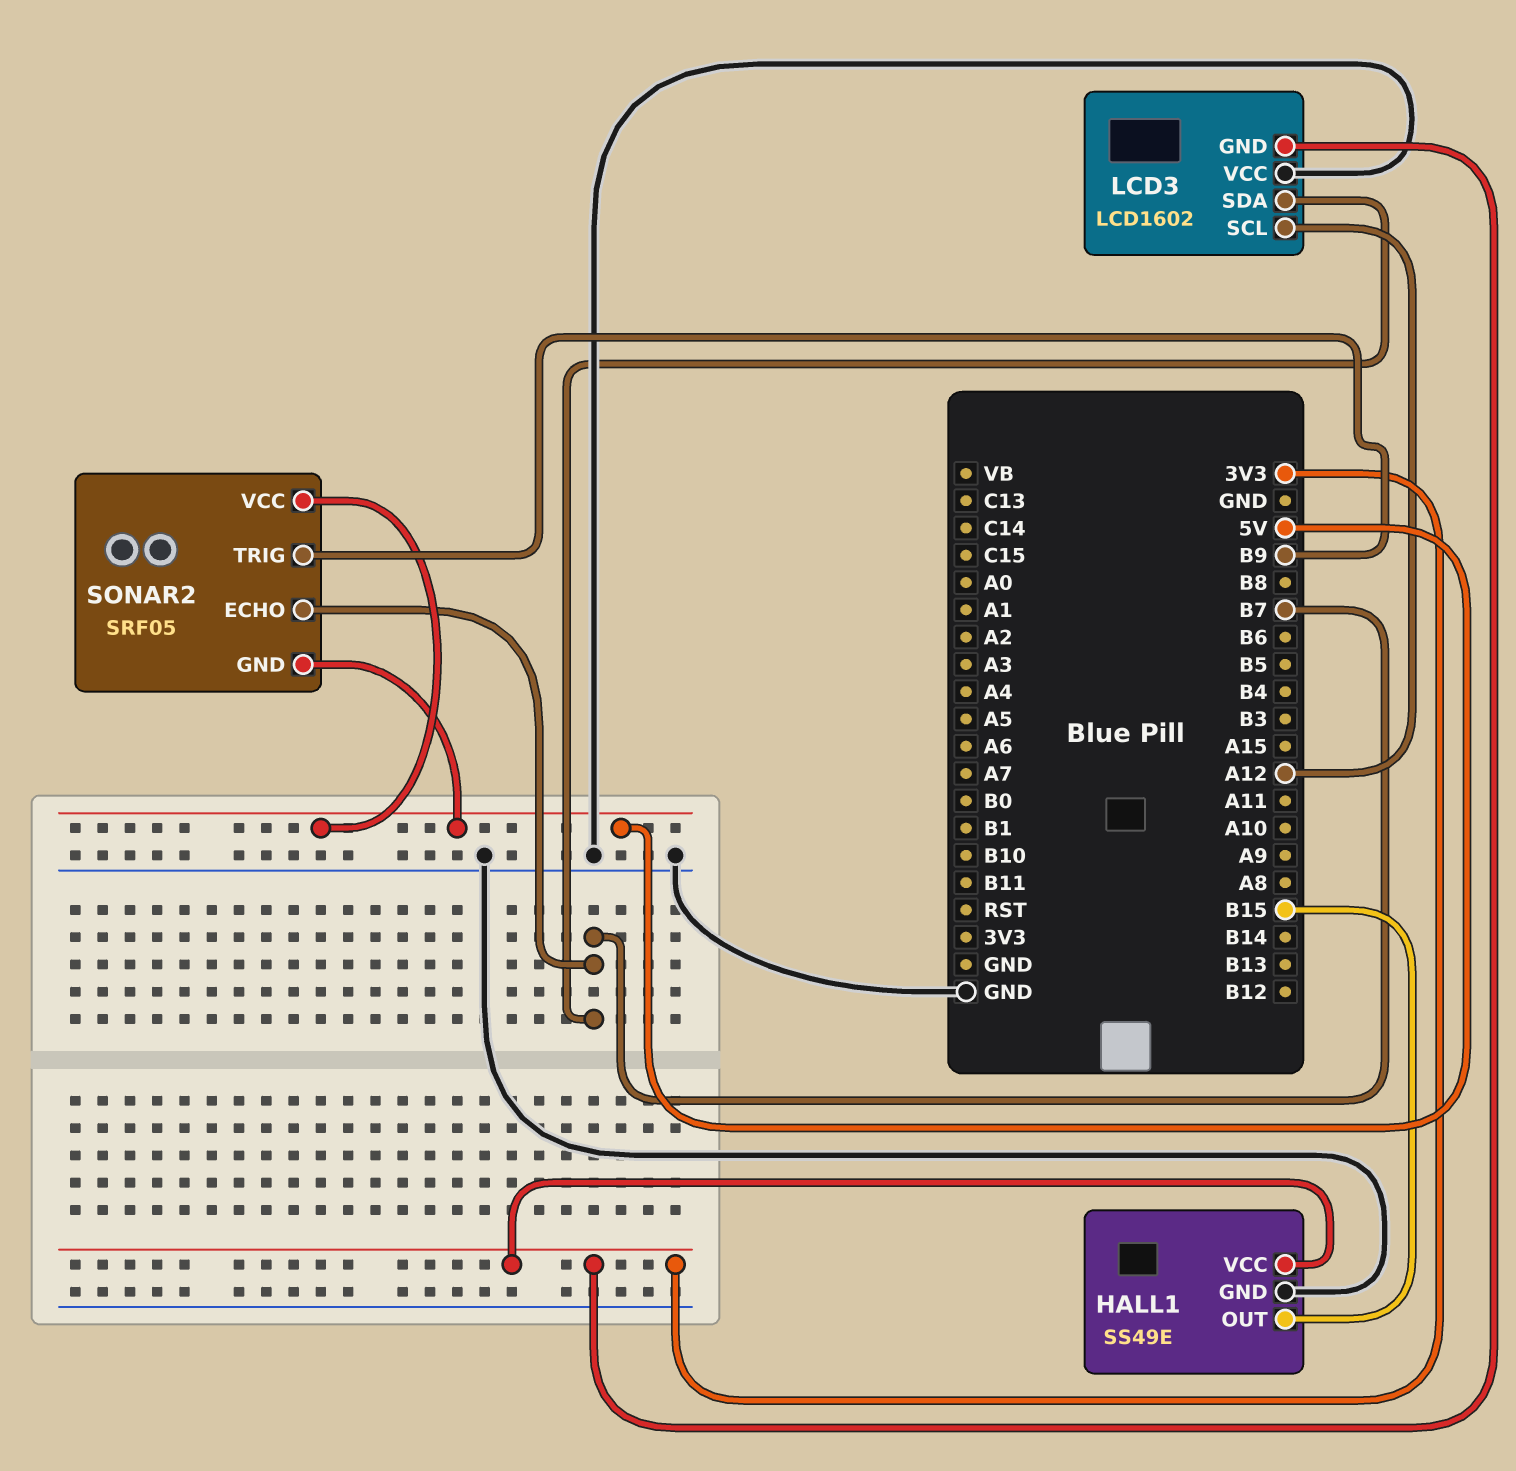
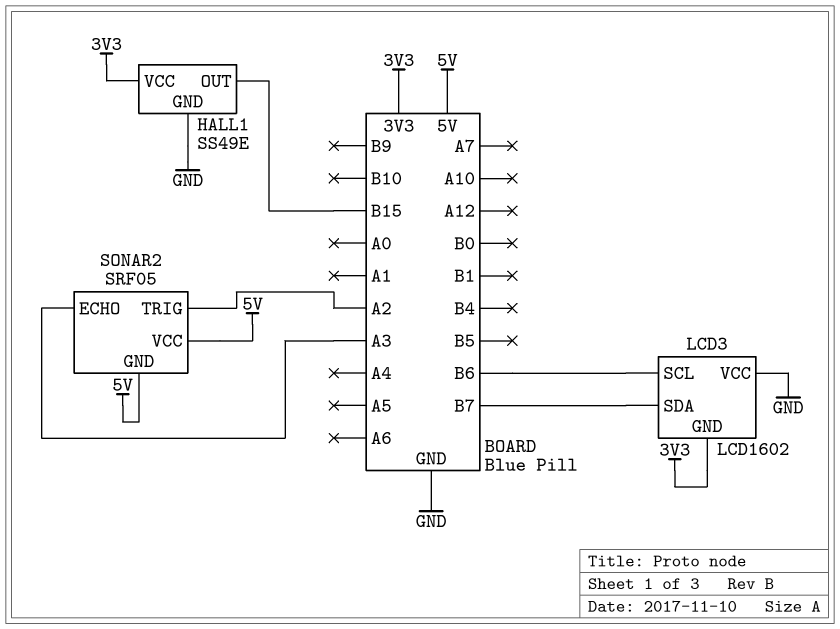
LCD3 pin SCL: A12 -> B6
SONAR2 pin ECHO: B7 -> A3
SONAR2 pin TRIG: B9 -> A2

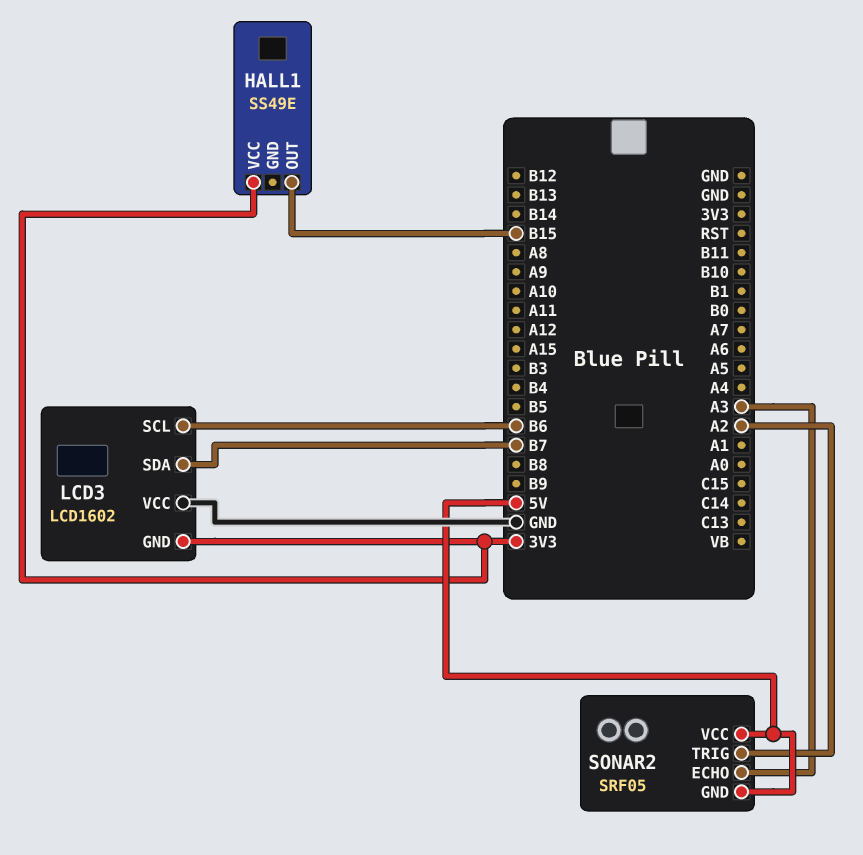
HALL1 pin GND: GND -> none

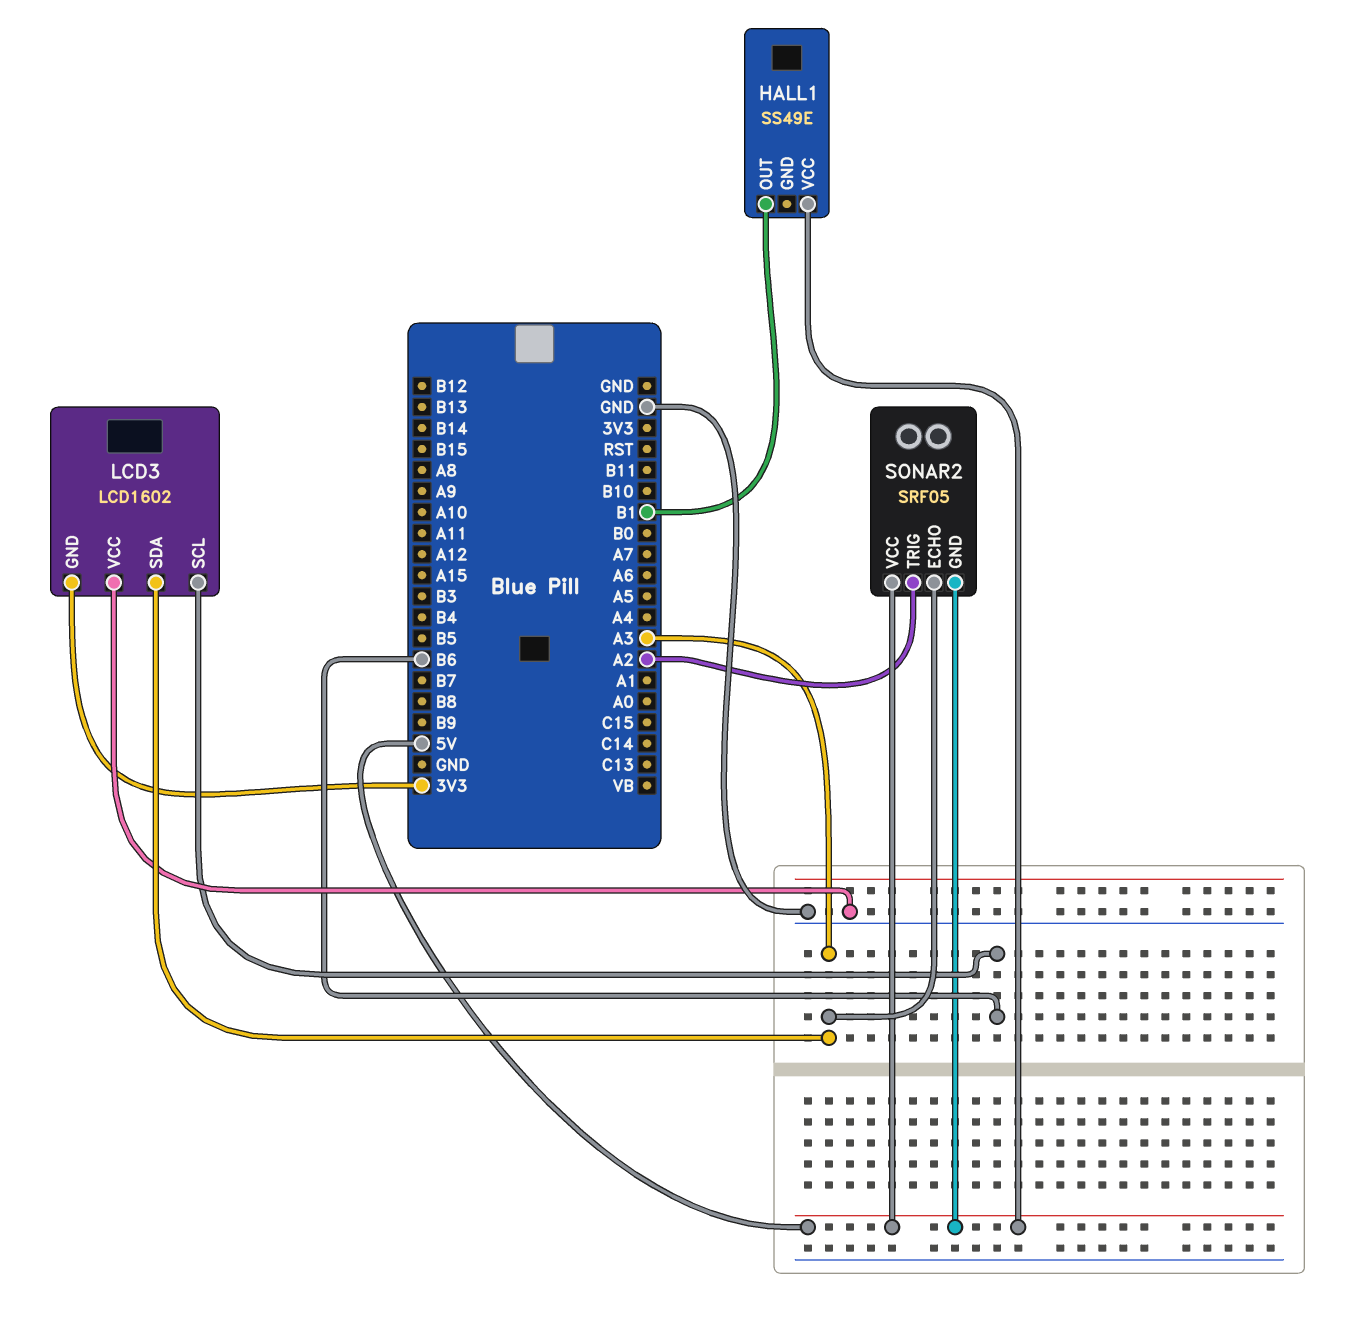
HALL1 pin OUT: B15 -> B1
HALL1 pin VCC: 3V3 -> 5V
LCD3 pin SDA: B7 -> A3

